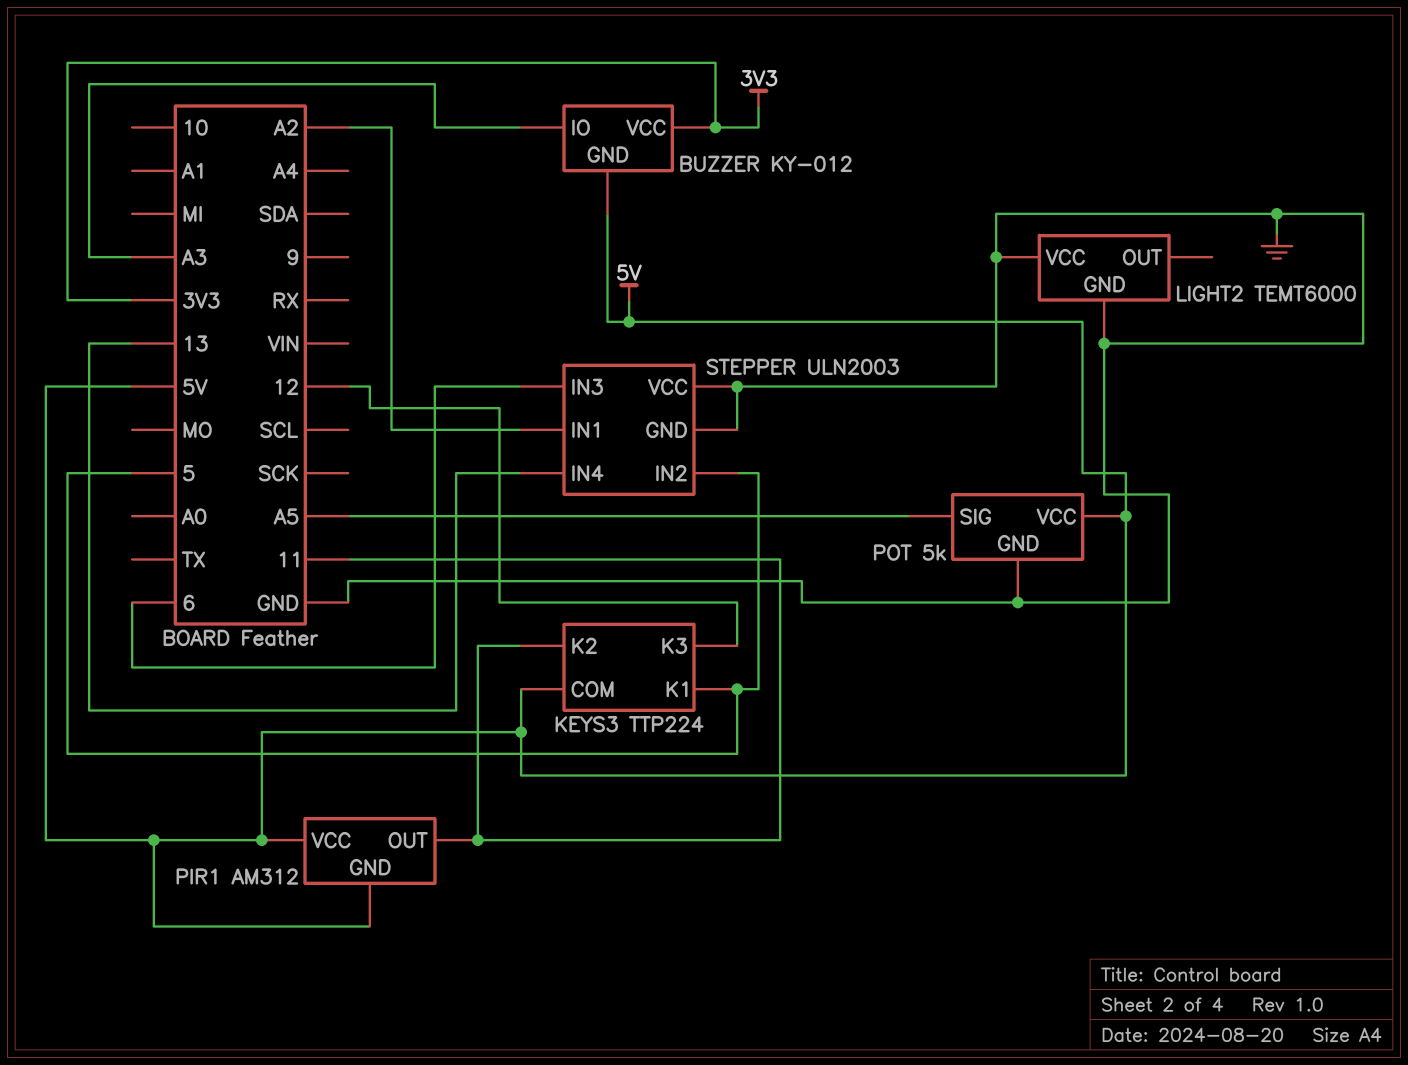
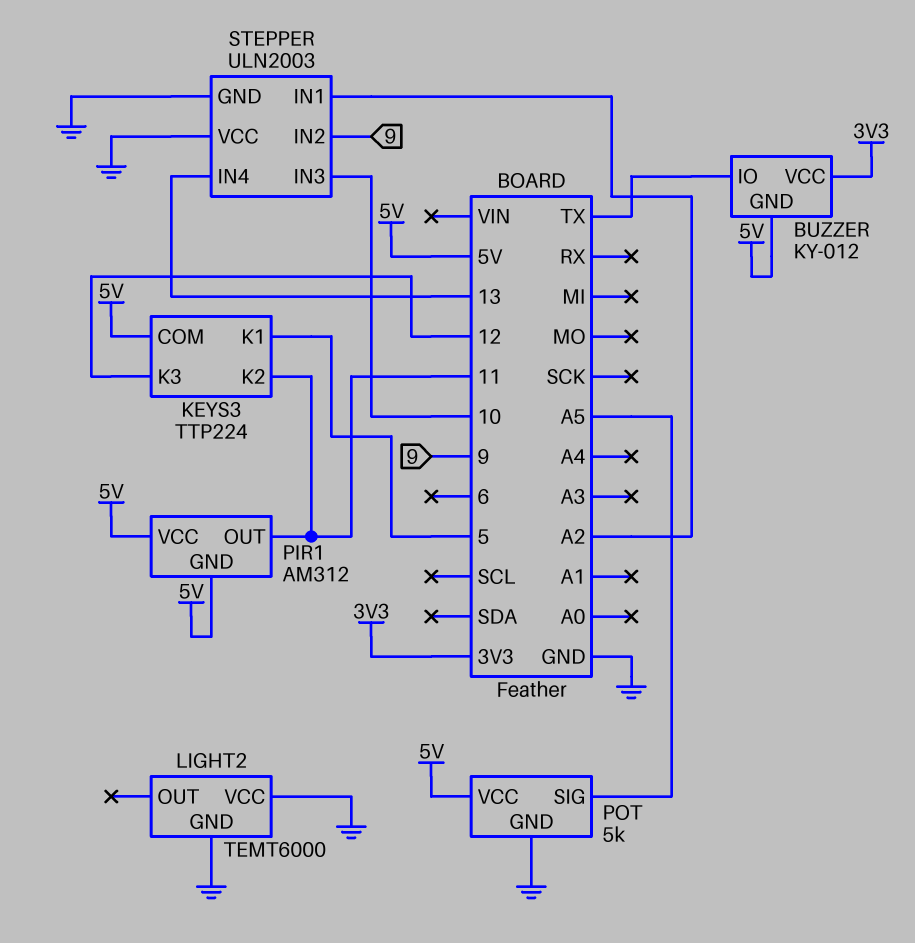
BUZZER pin IO: A3 -> TX
STEPPER pin IN2: 5 -> 9
STEPPER pin IN3: 6 -> 10

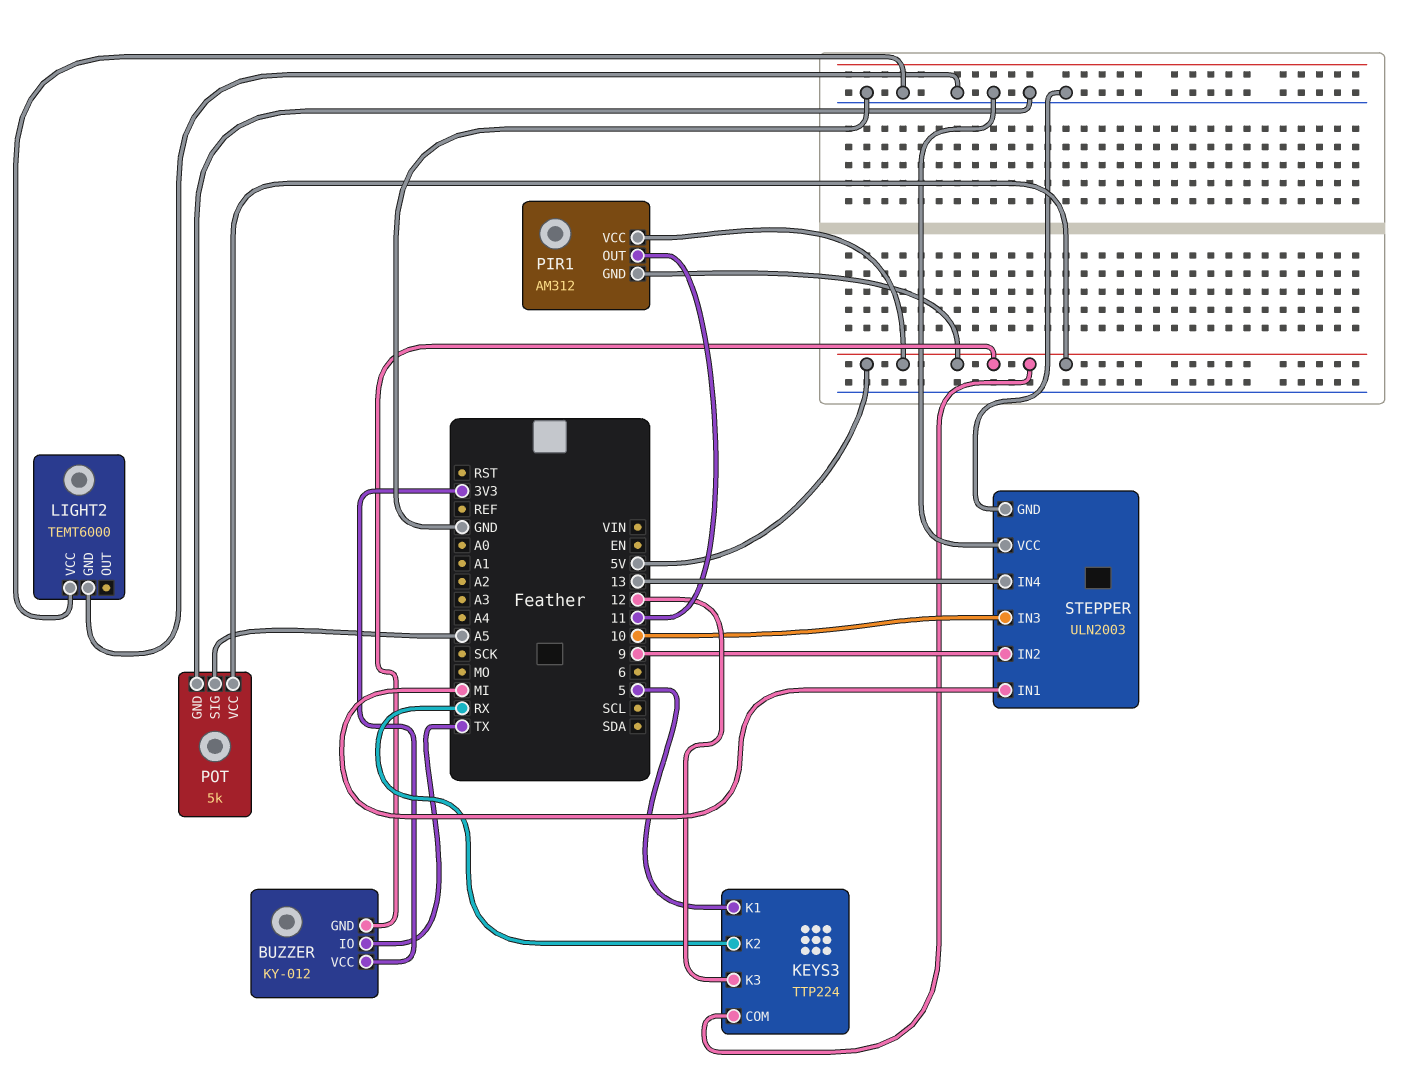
KEYS3 pin K2: 11 -> RX
STEPPER pin IN1: A2 -> MI

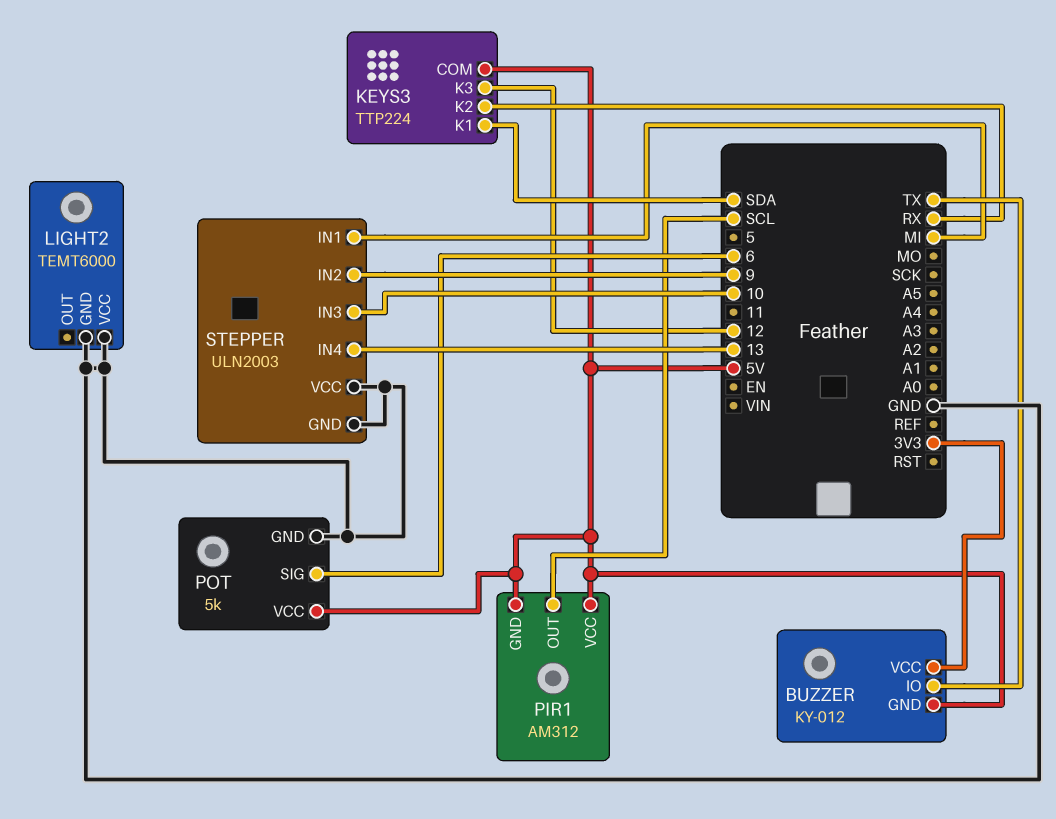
KEYS3 pin K1: 5 -> SDA
PIR1 pin OUT: 11 -> SCL
POT pin SIG: A5 -> 6

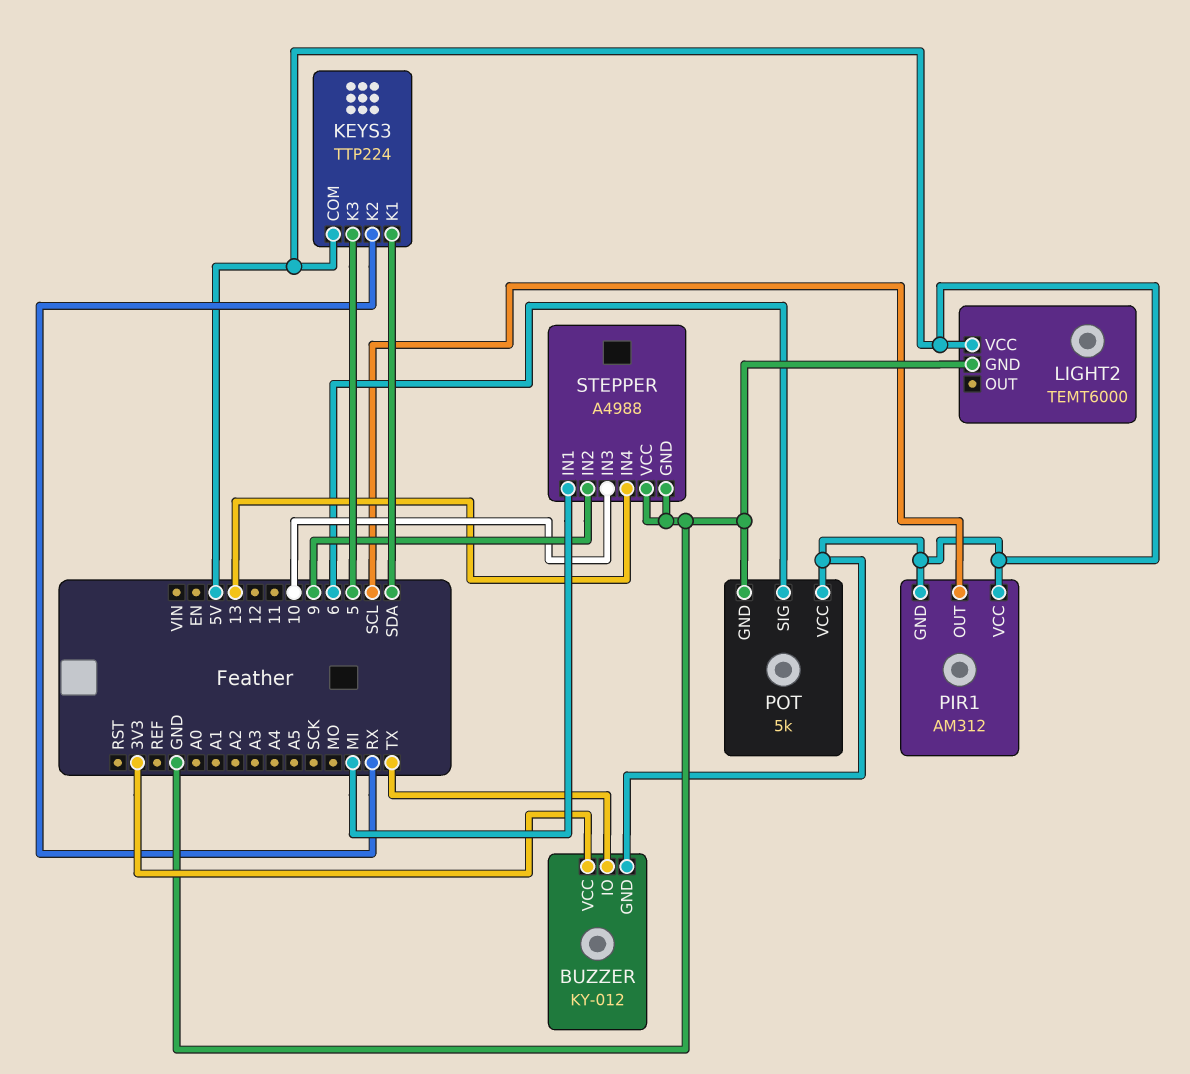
KEYS3 pin K3: 12 -> 5
LIGHT2 pin VCC: GND -> 5V
STEPPER: ULN2003 -> A4988

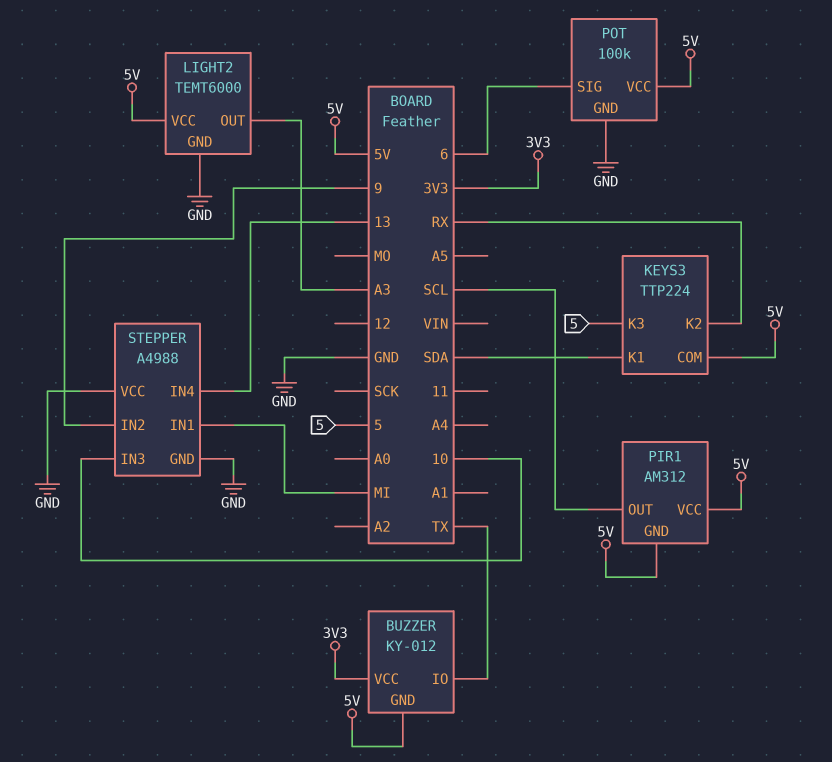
LIGHT2 pin OUT: none -> A3
POT: 5k -> 100k

